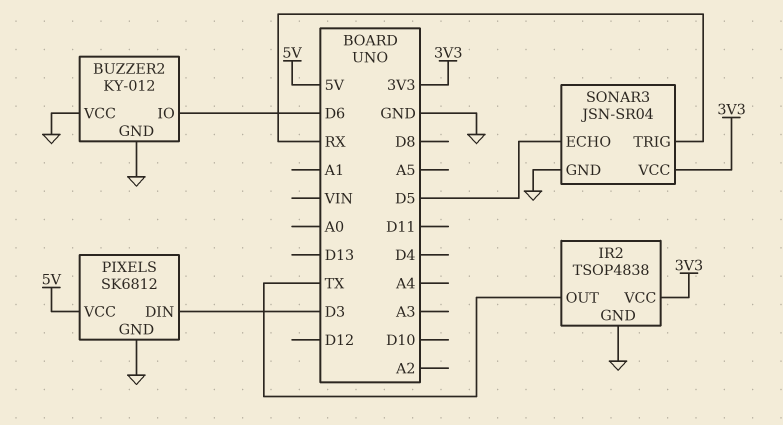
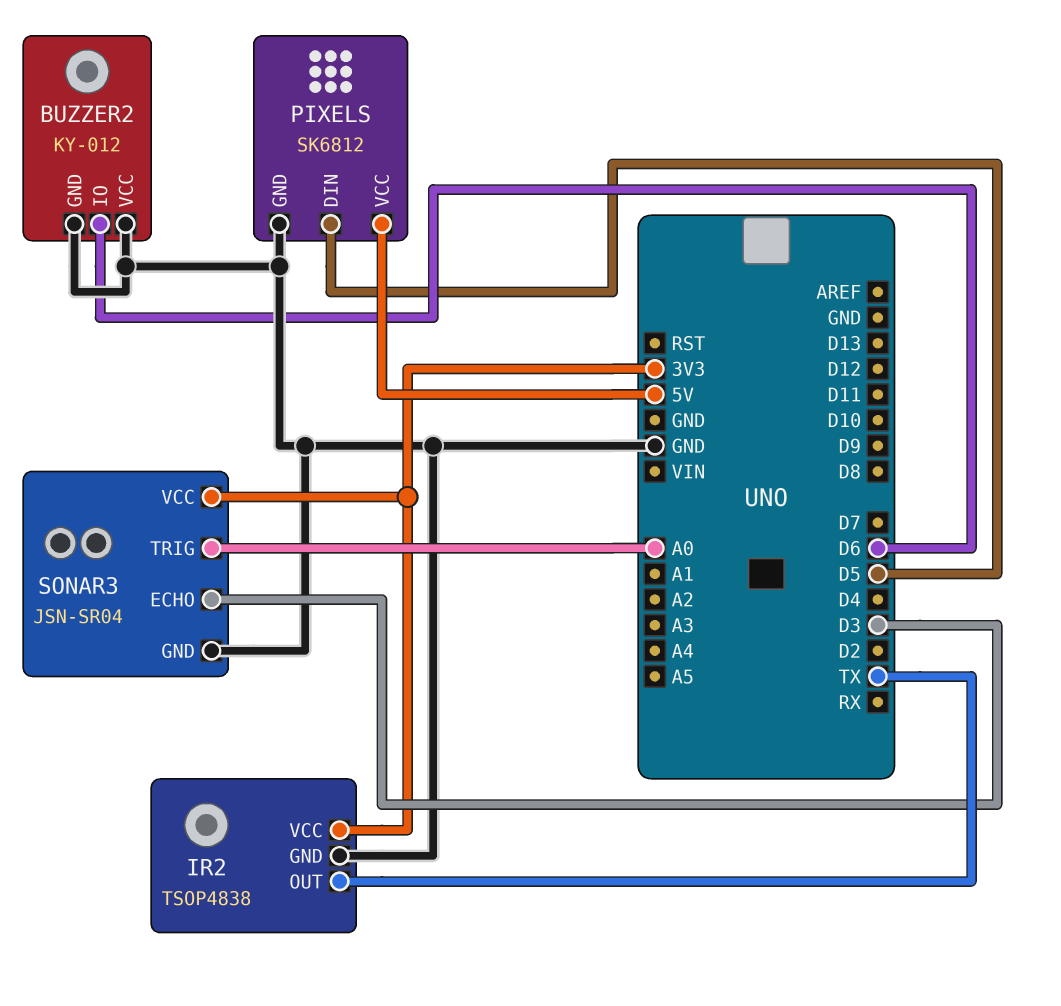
PIXELS pin DIN: D3 -> D5
SONAR3 pin ECHO: D5 -> D3
SONAR3 pin TRIG: RX -> A0

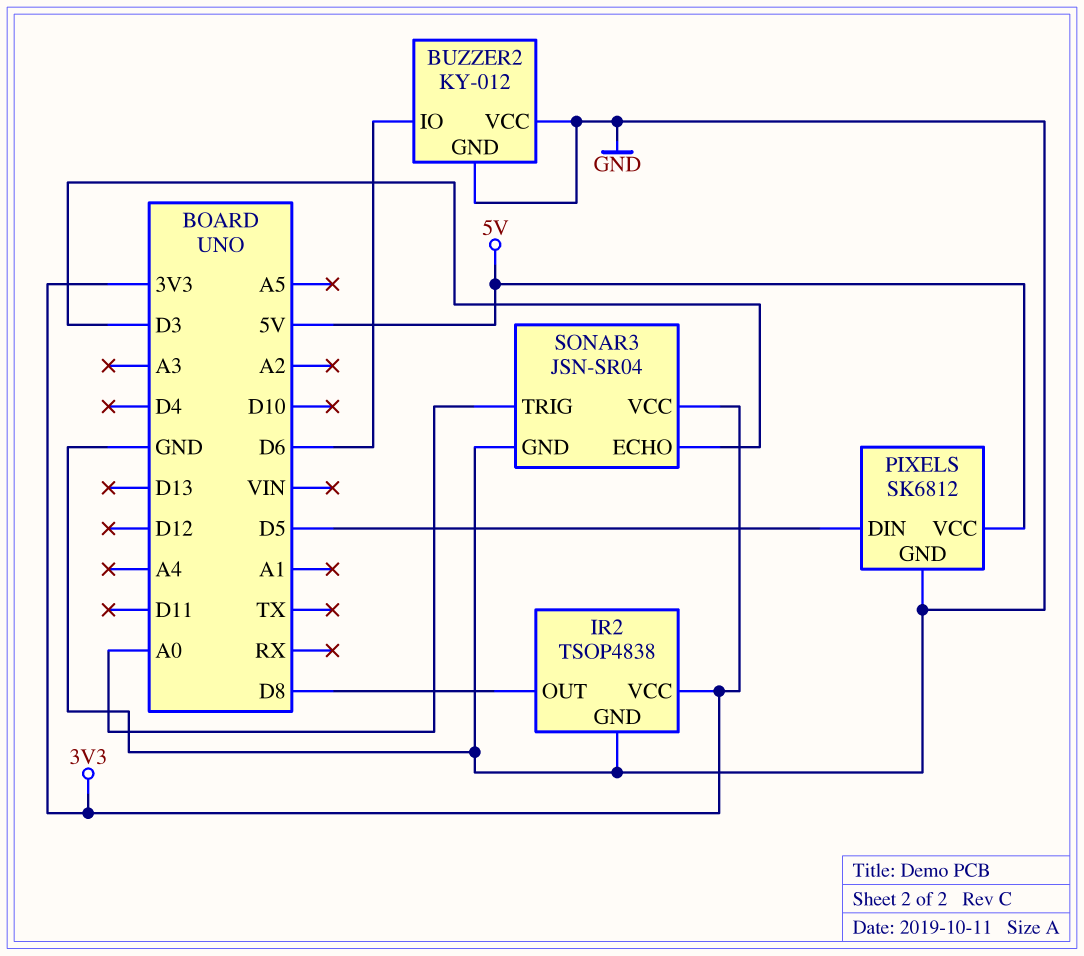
IR2 pin OUT: TX -> D8

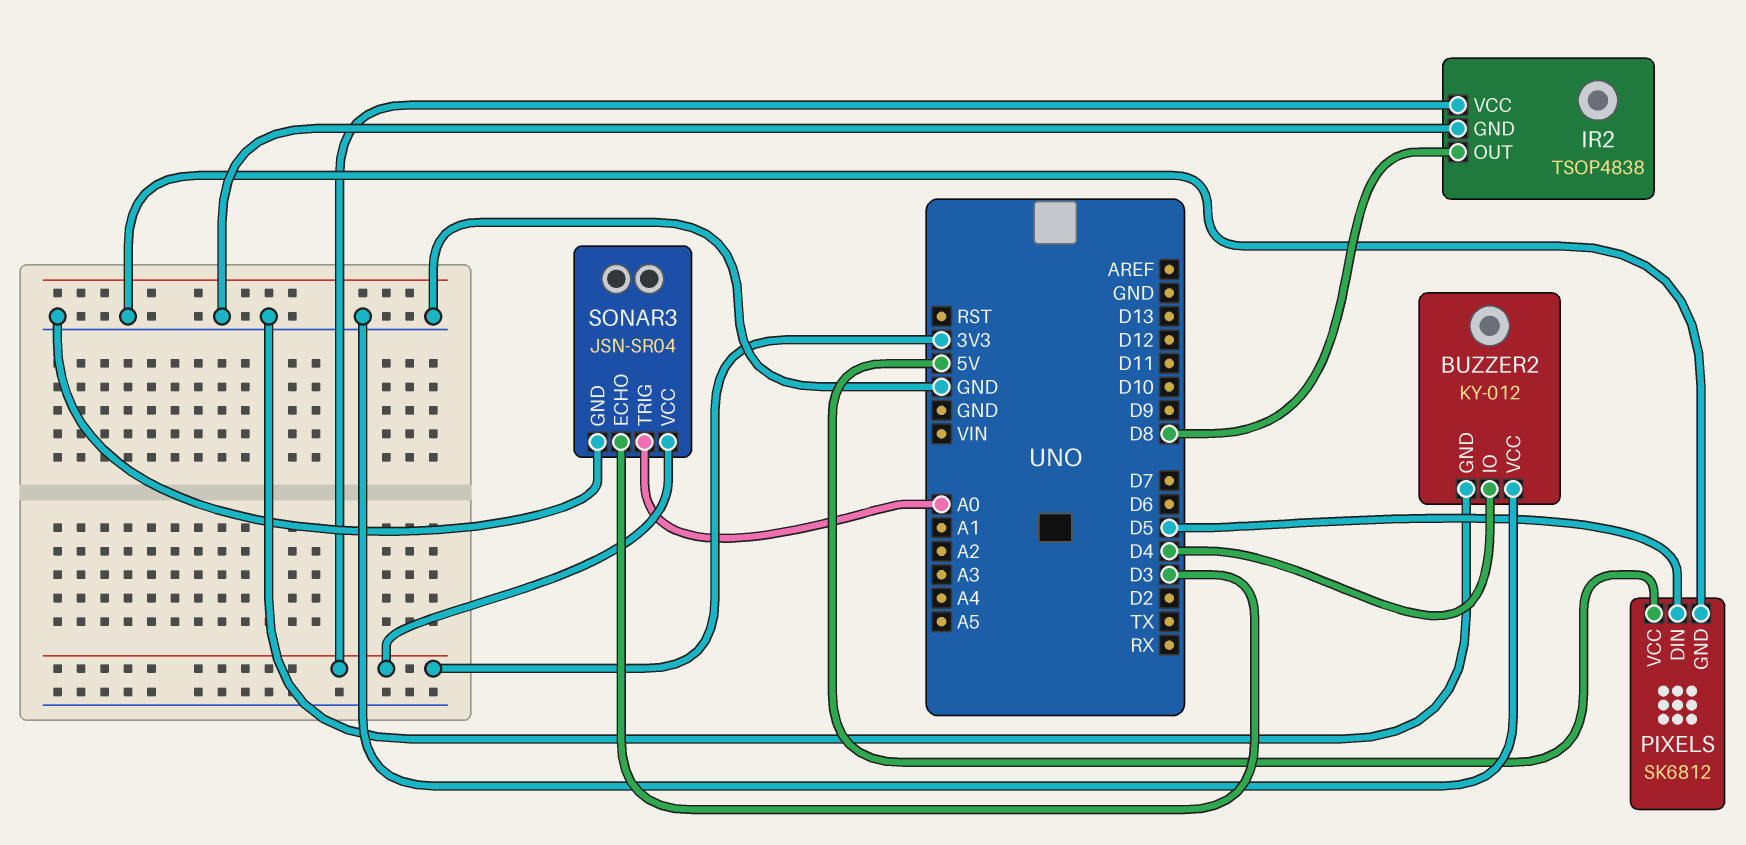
BUZZER2 pin IO: D6 -> D4

